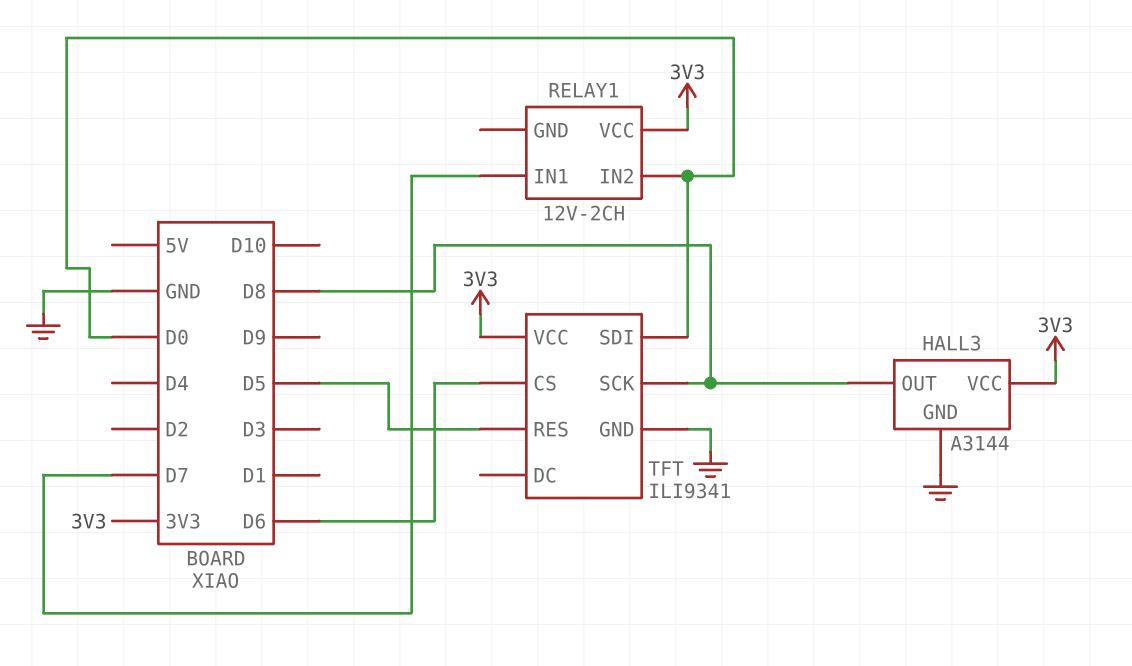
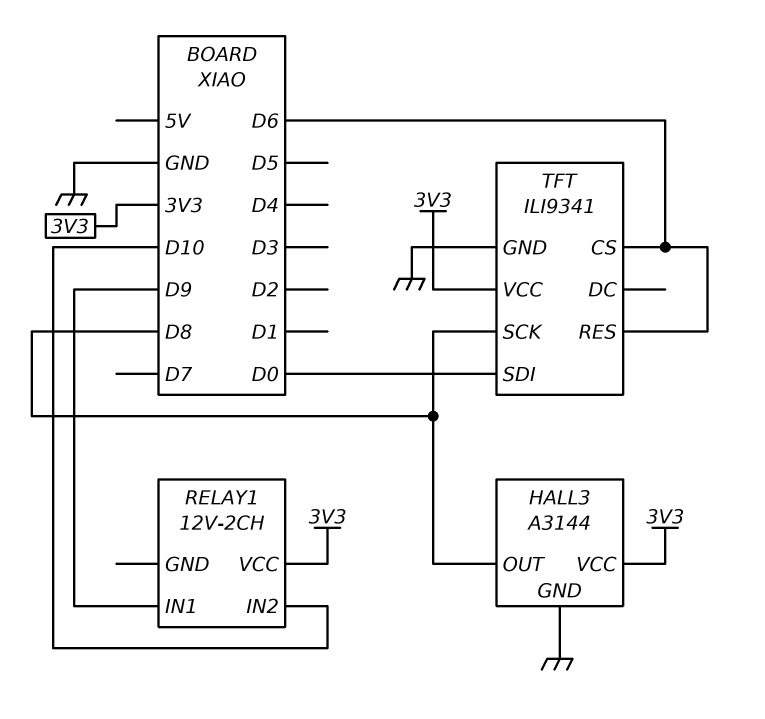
RELAY1 pin IN1: D7 -> D9
RELAY1 pin IN2: D0 -> D10
TFT pin RES: D5 -> D6

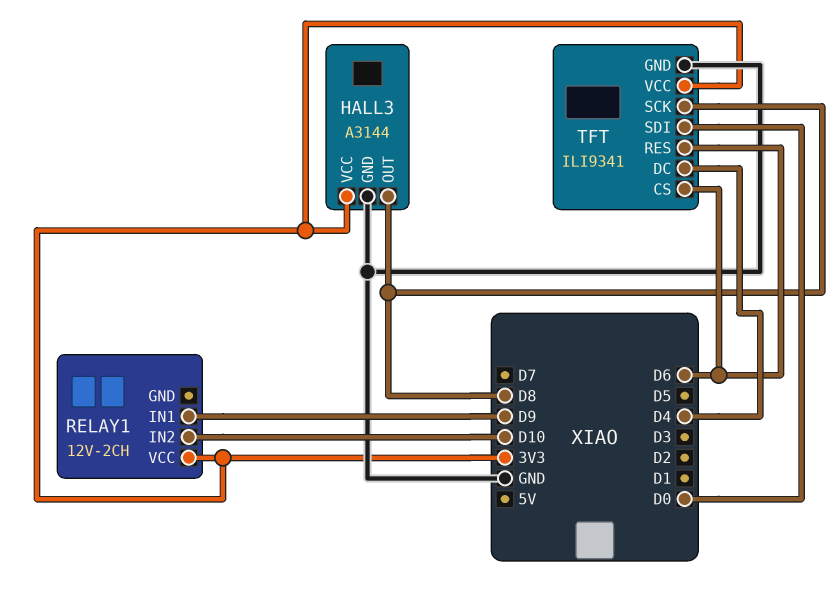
TFT pin DC: none -> D4

